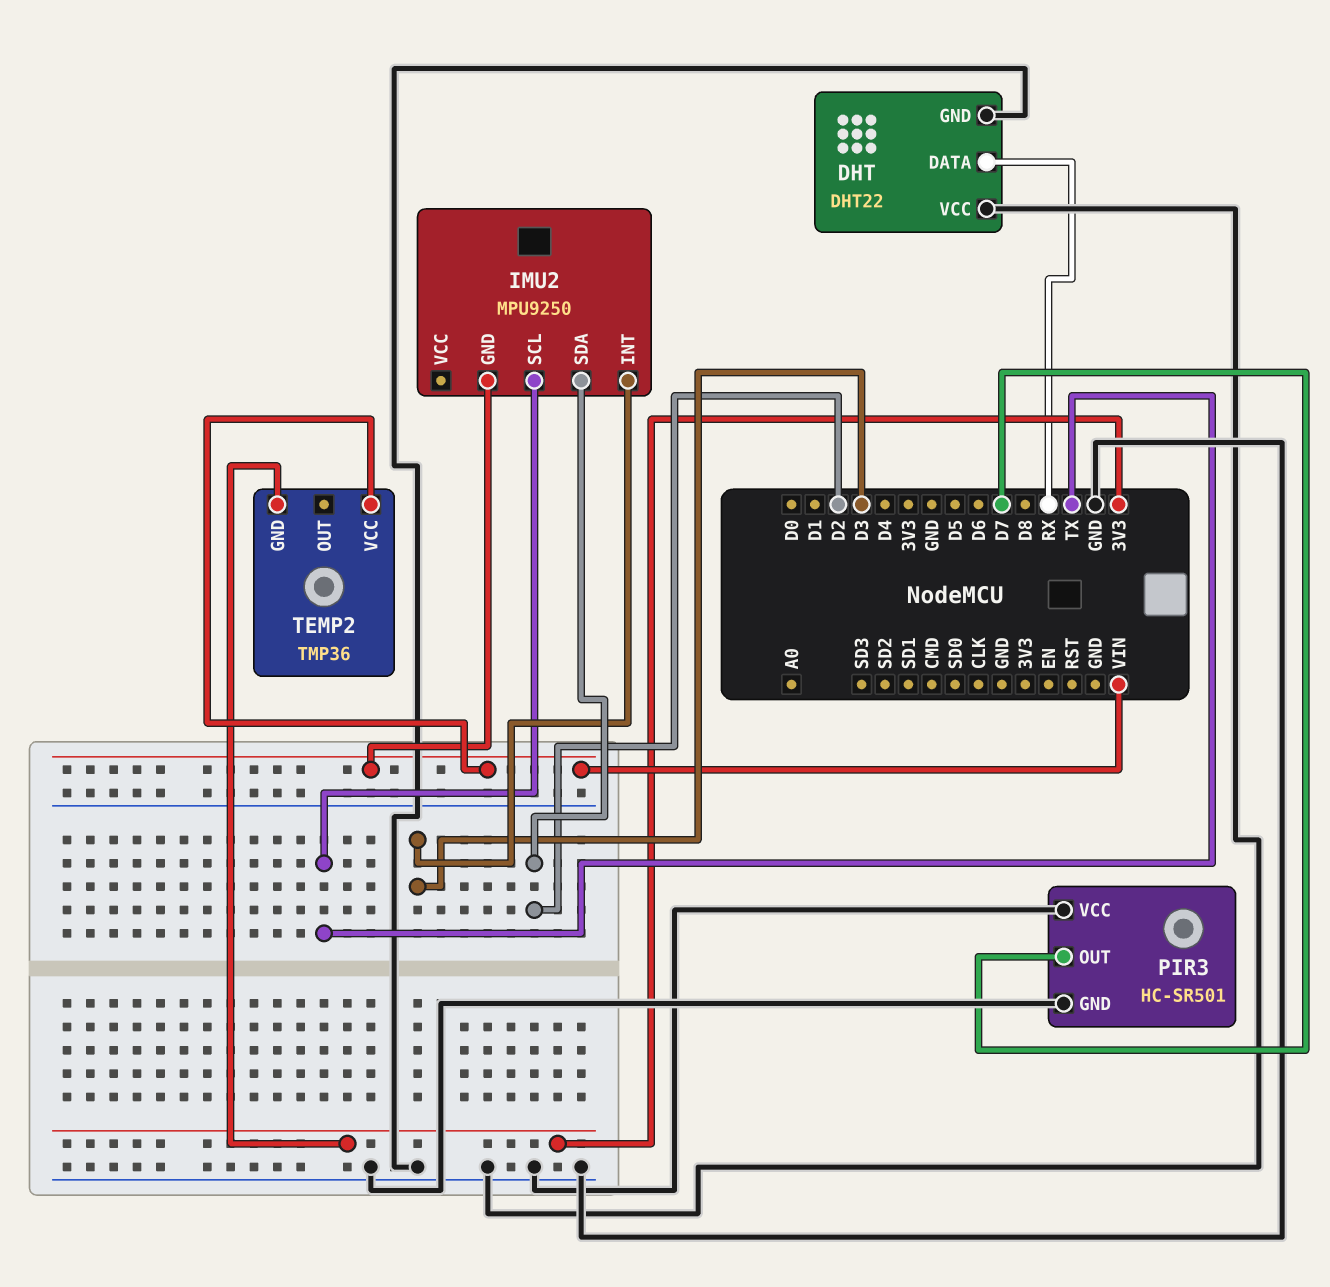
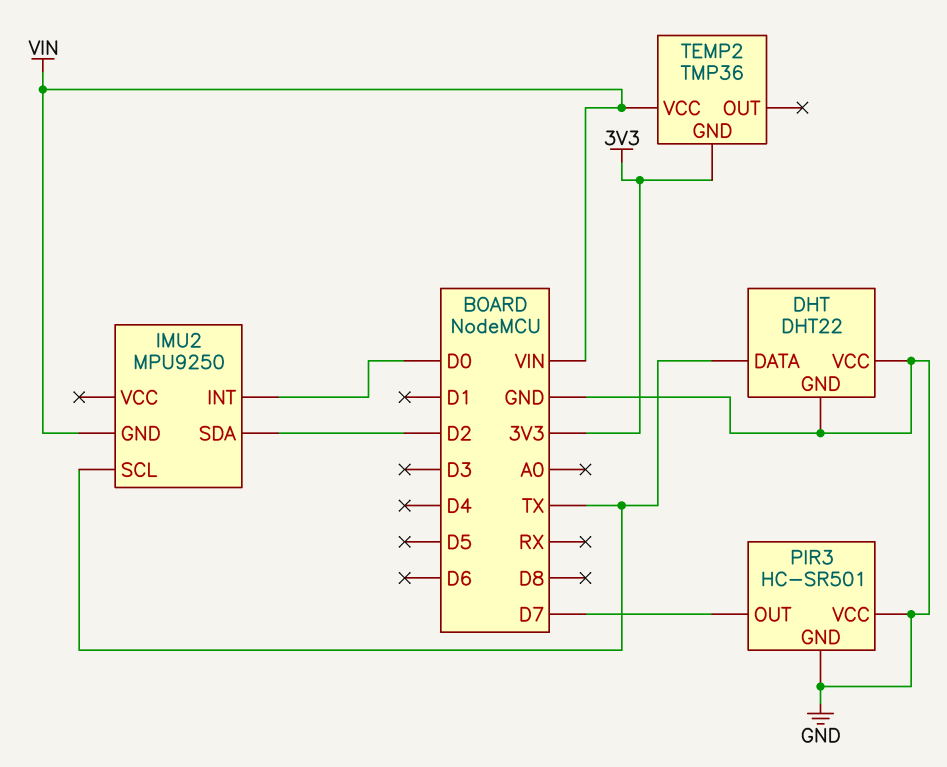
DHT pin DATA: RX -> TX
IMU2 pin INT: D3 -> D0

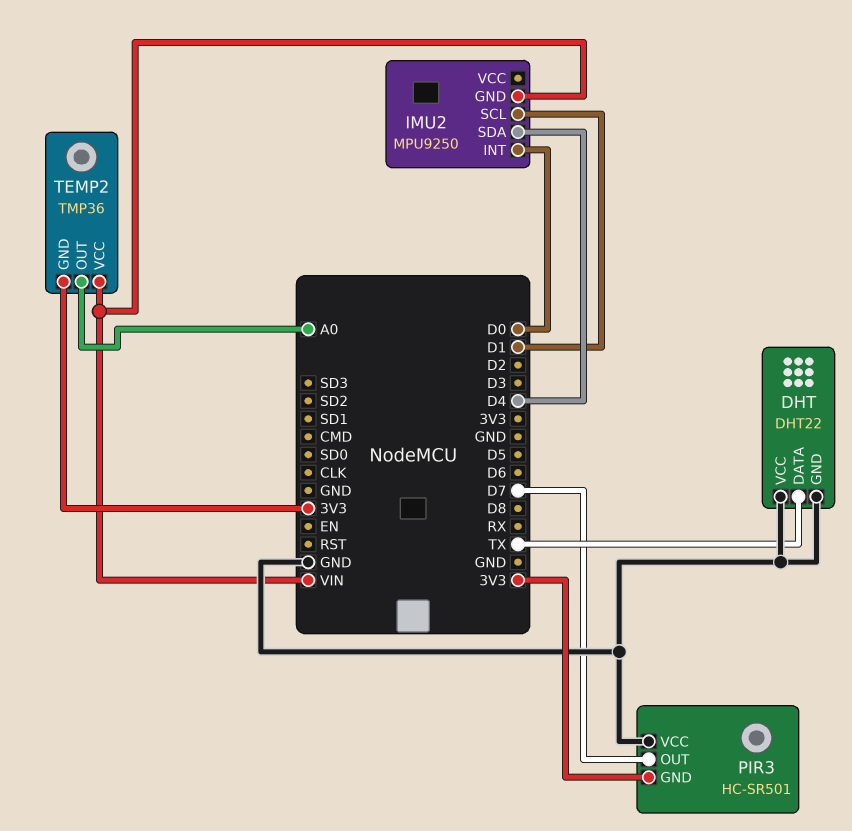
IMU2 pin SCL: TX -> D1
IMU2 pin SDA: D2 -> D4
PIR3 pin GND: GND -> 3V3
TEMP2 pin OUT: none -> A0

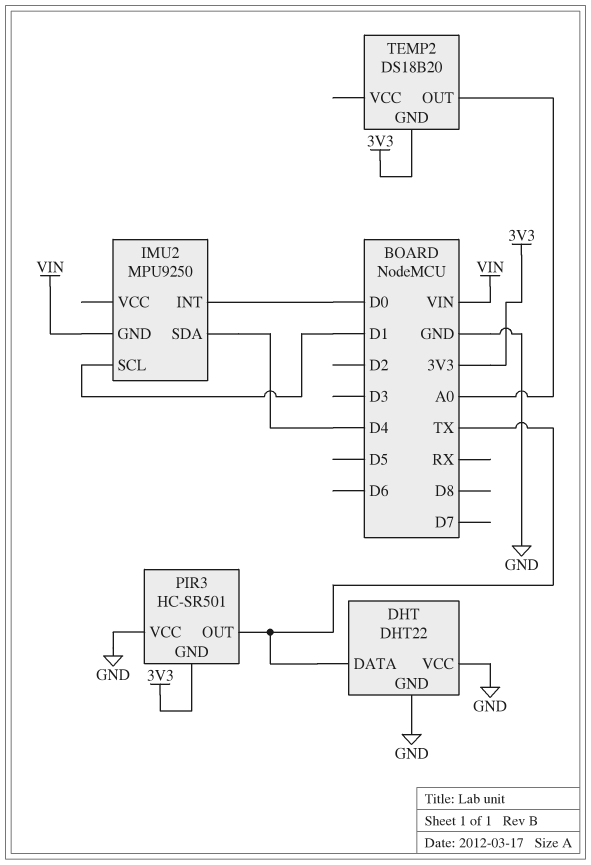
PIR3 pin OUT: D7 -> TX
TEMP2: TMP36 -> DS18B20
TEMP2 pin VCC: VIN -> none

